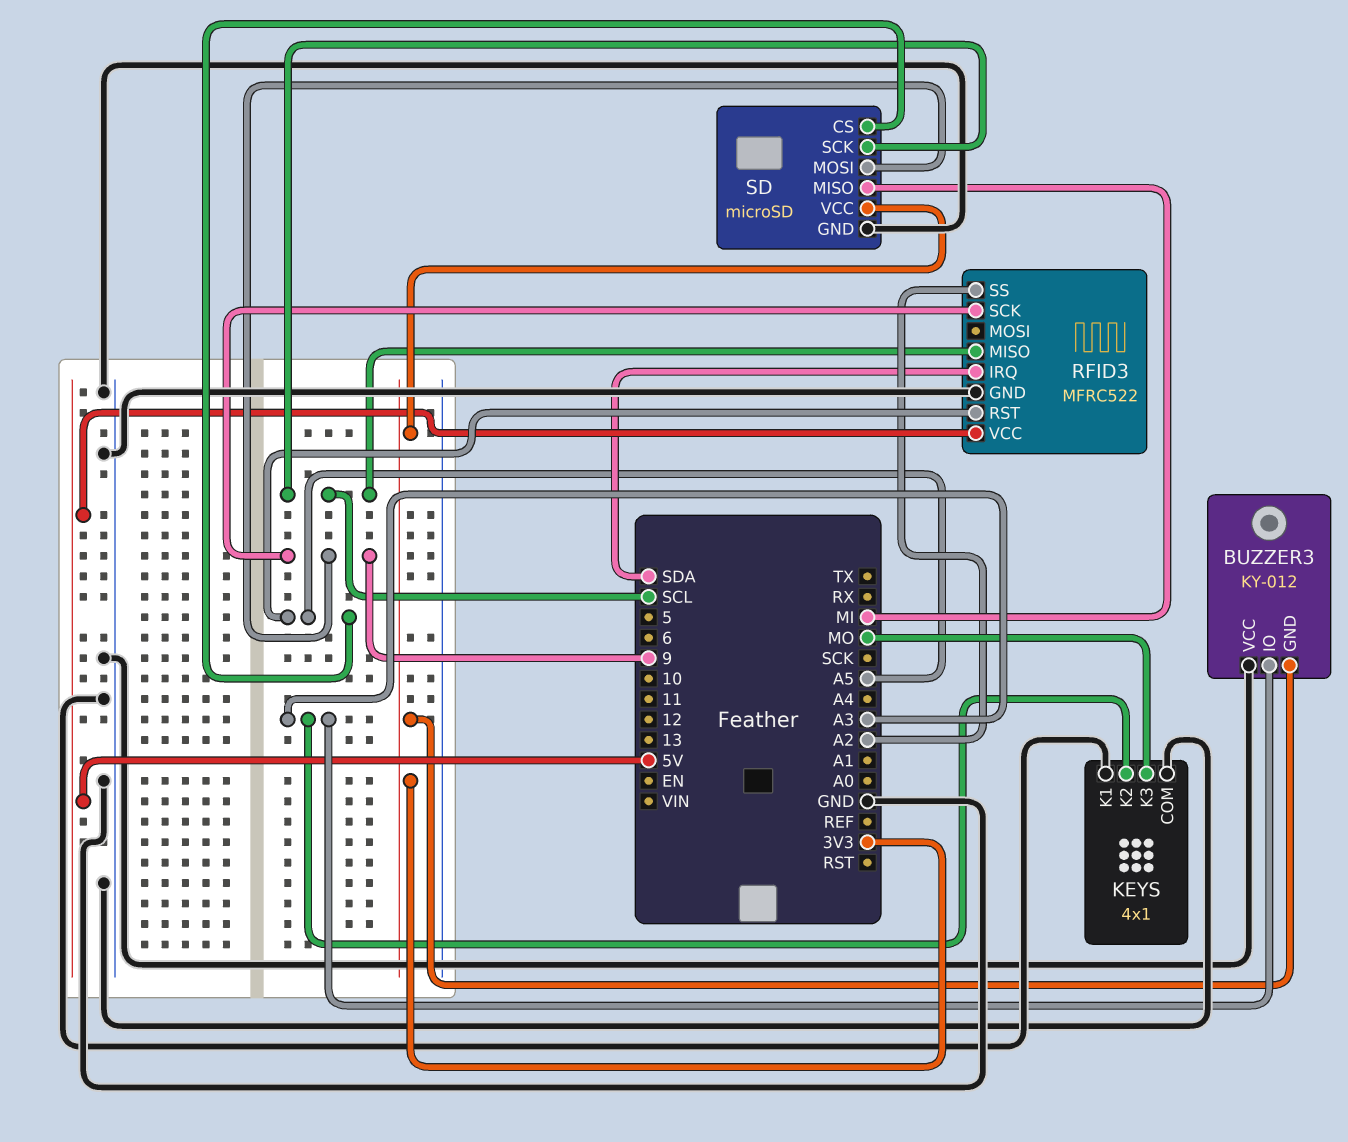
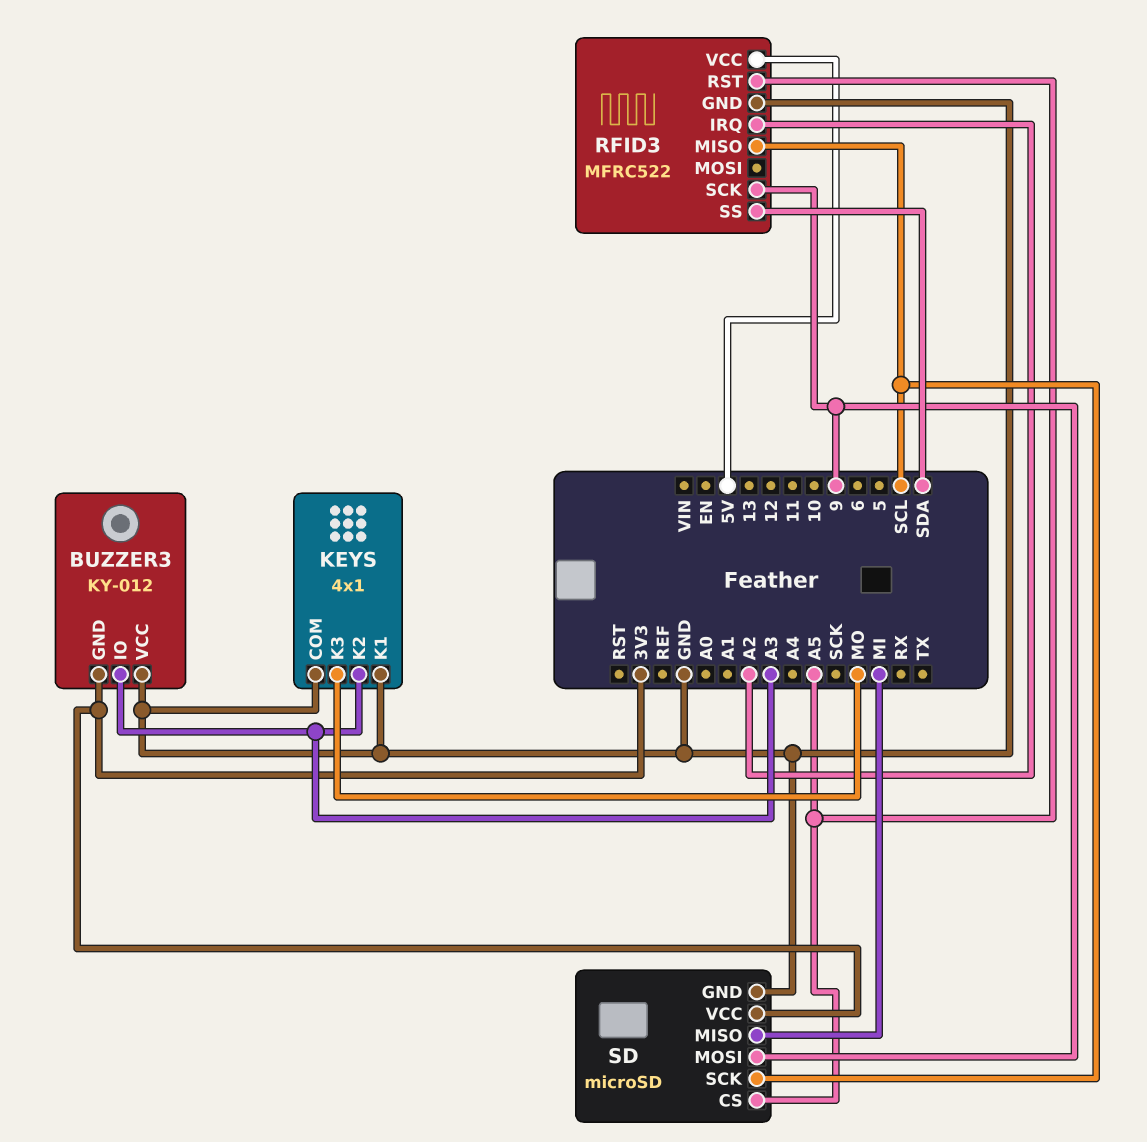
RFID3 pin IRQ: SDA -> A2
RFID3 pin SS: A2 -> SDA

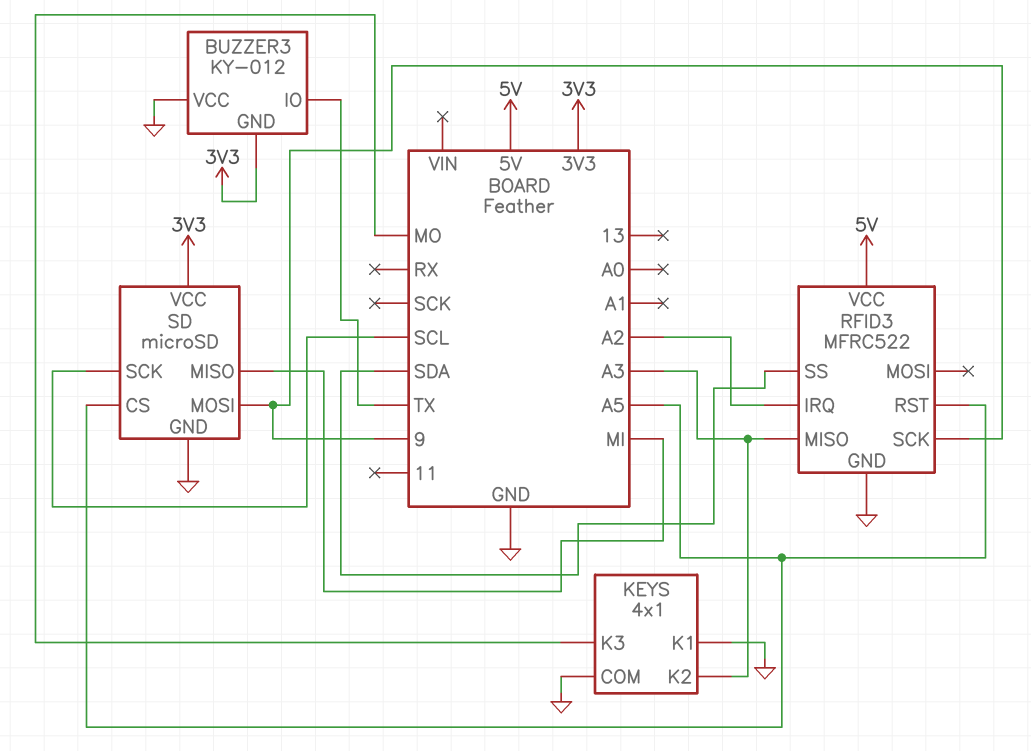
BUZZER3 pin IO: A3 -> TX
RFID3 pin MISO: SCL -> A3

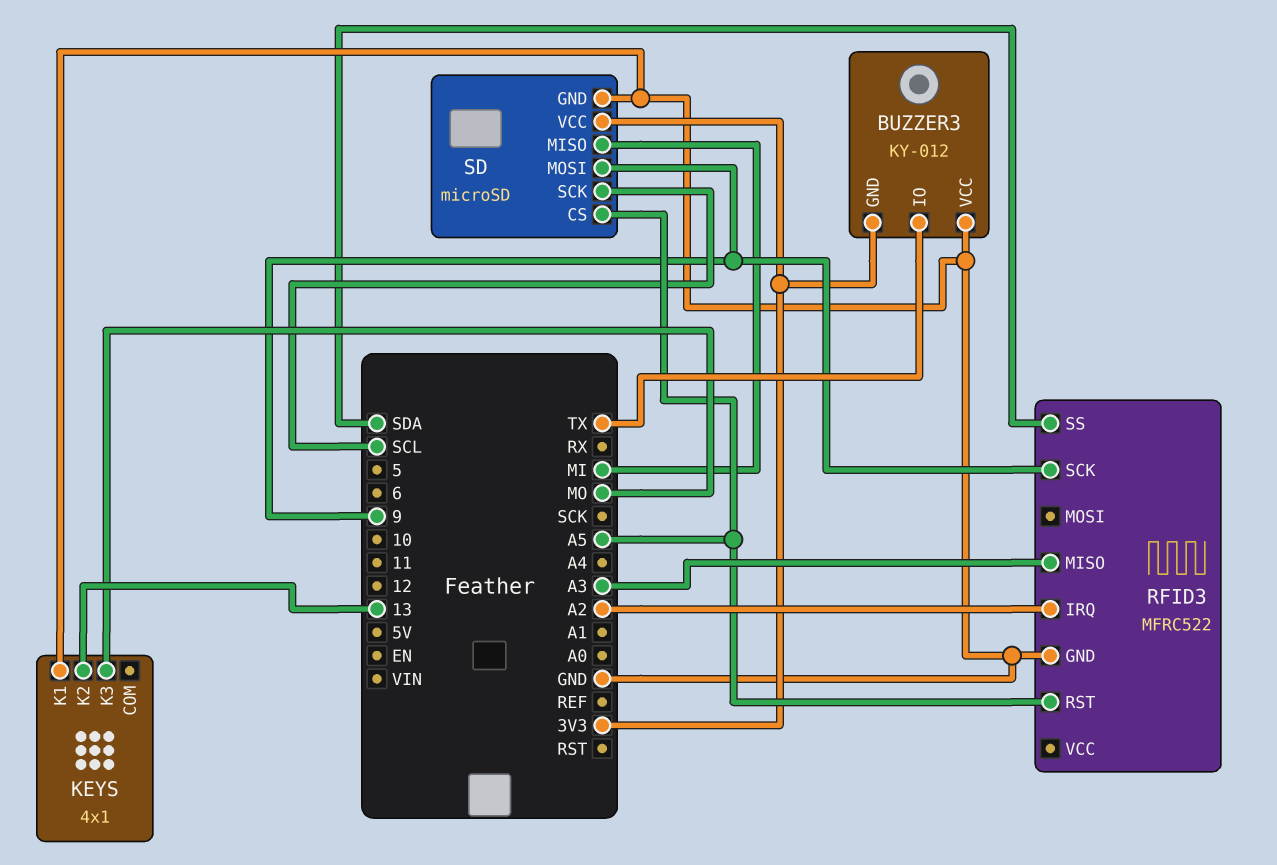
KEYS pin COM: GND -> none
KEYS pin K2: A3 -> 13
RFID3 pin VCC: 5V -> none

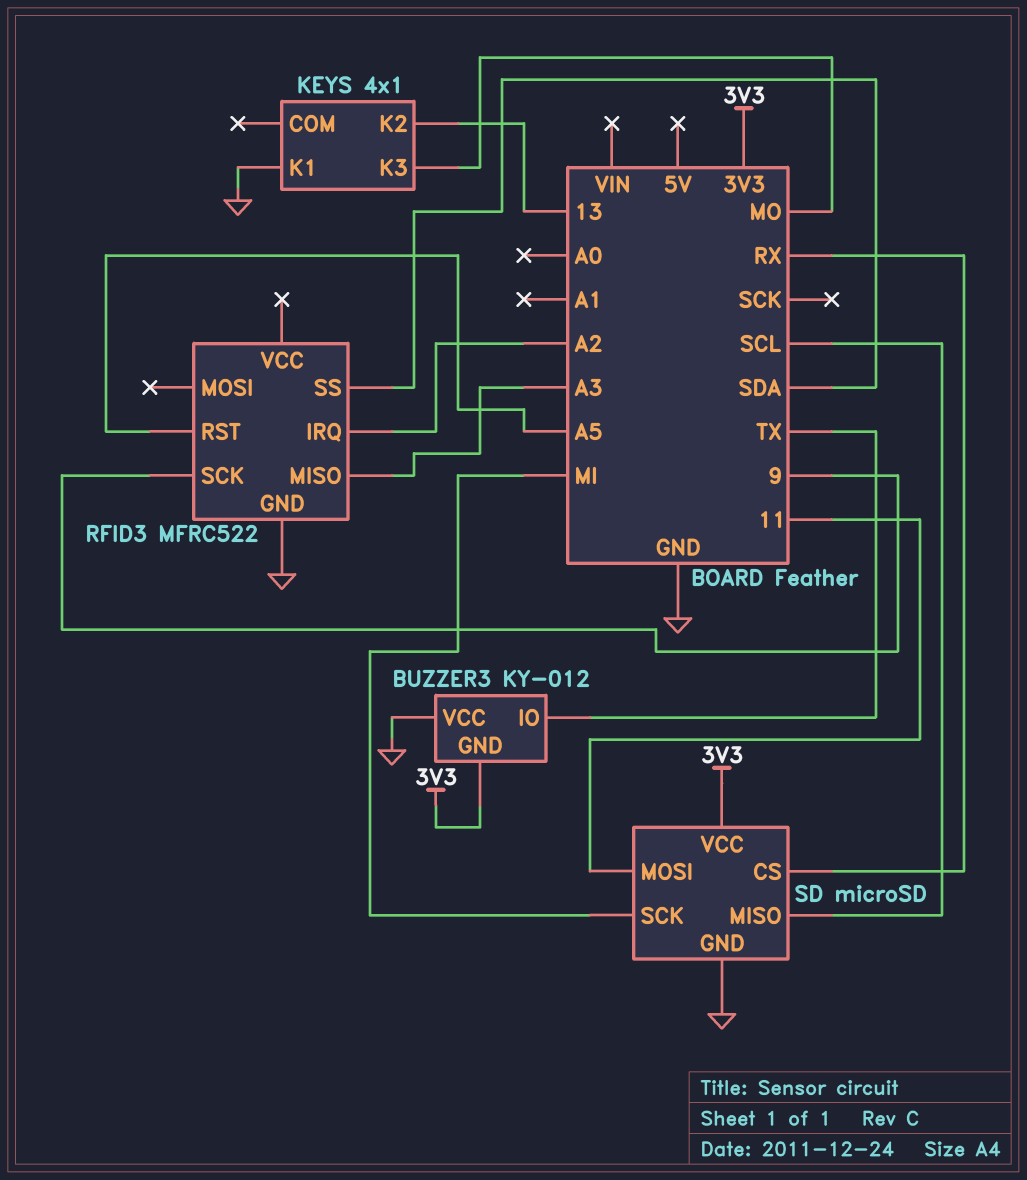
SD pin CS: A5 -> RX
SD pin MISO: MI -> SCL
SD pin MOSI: 9 -> 11
SD pin SCK: SCL -> MI

